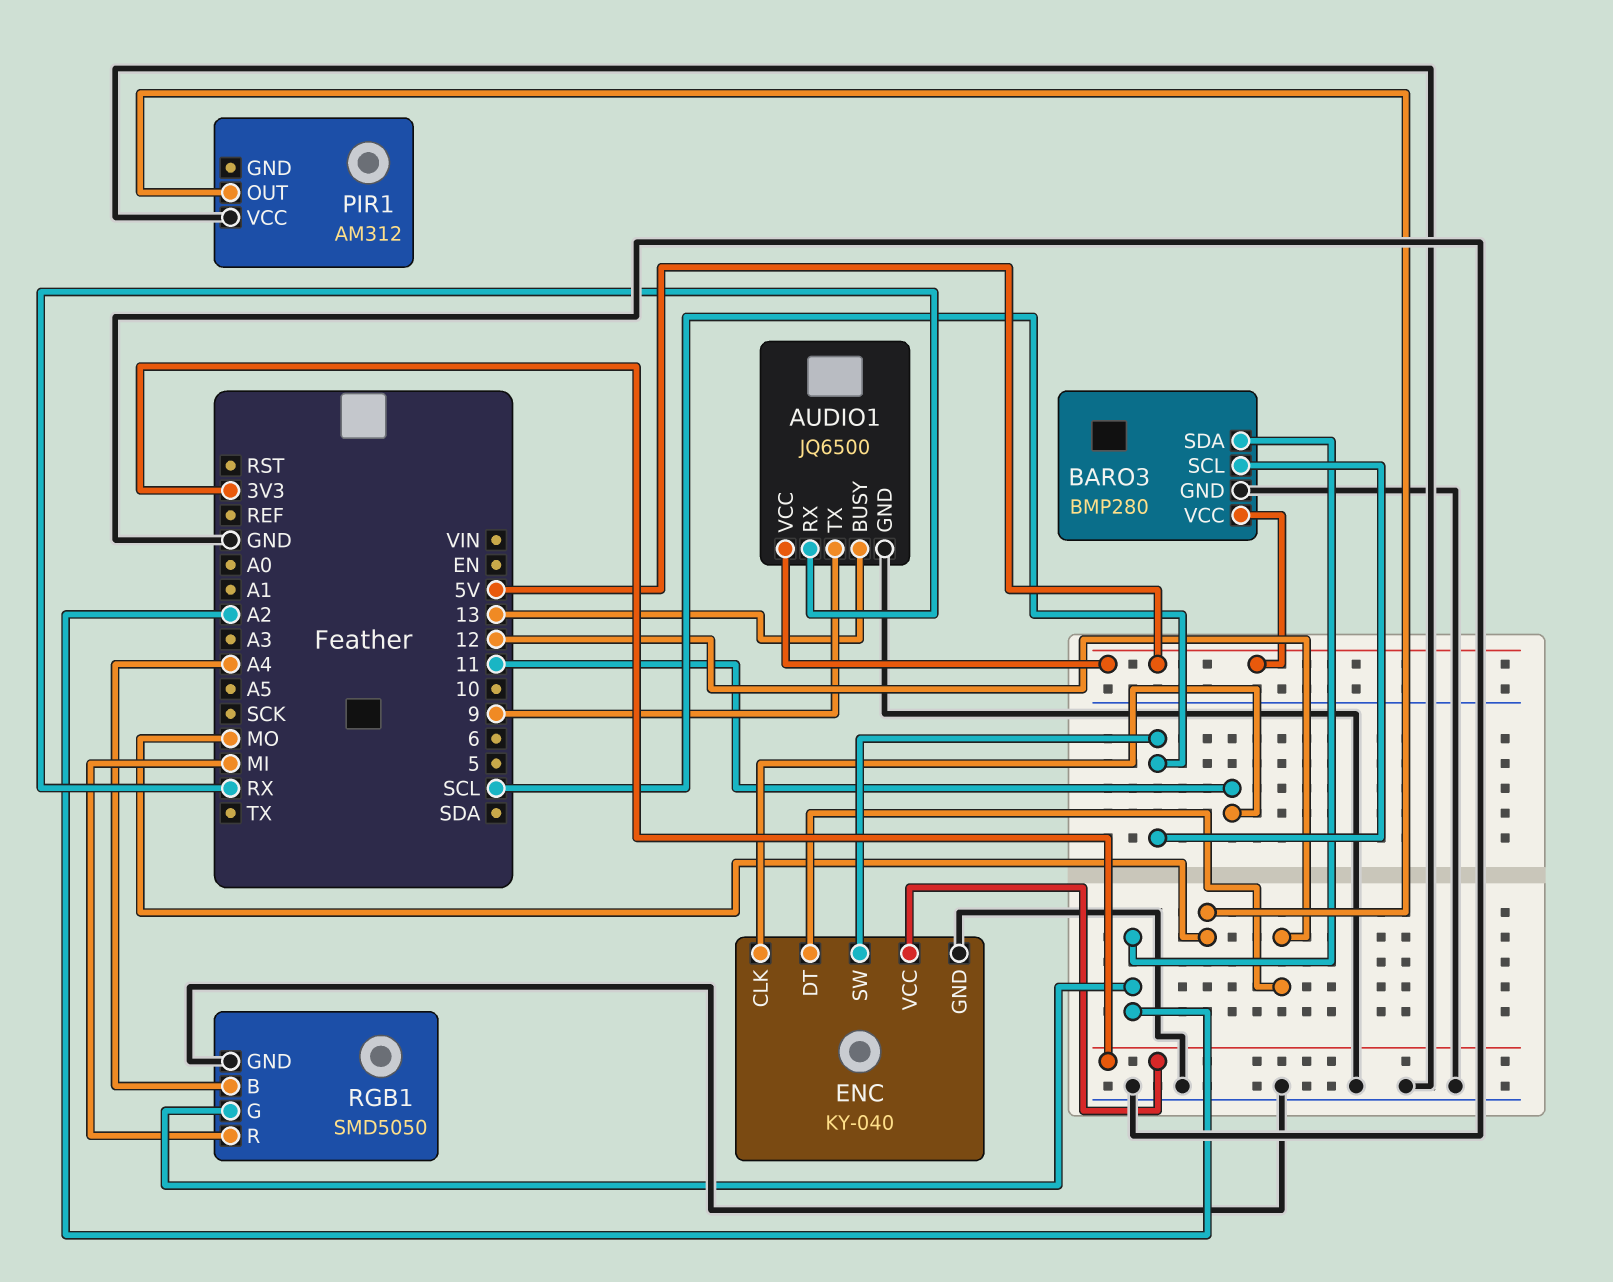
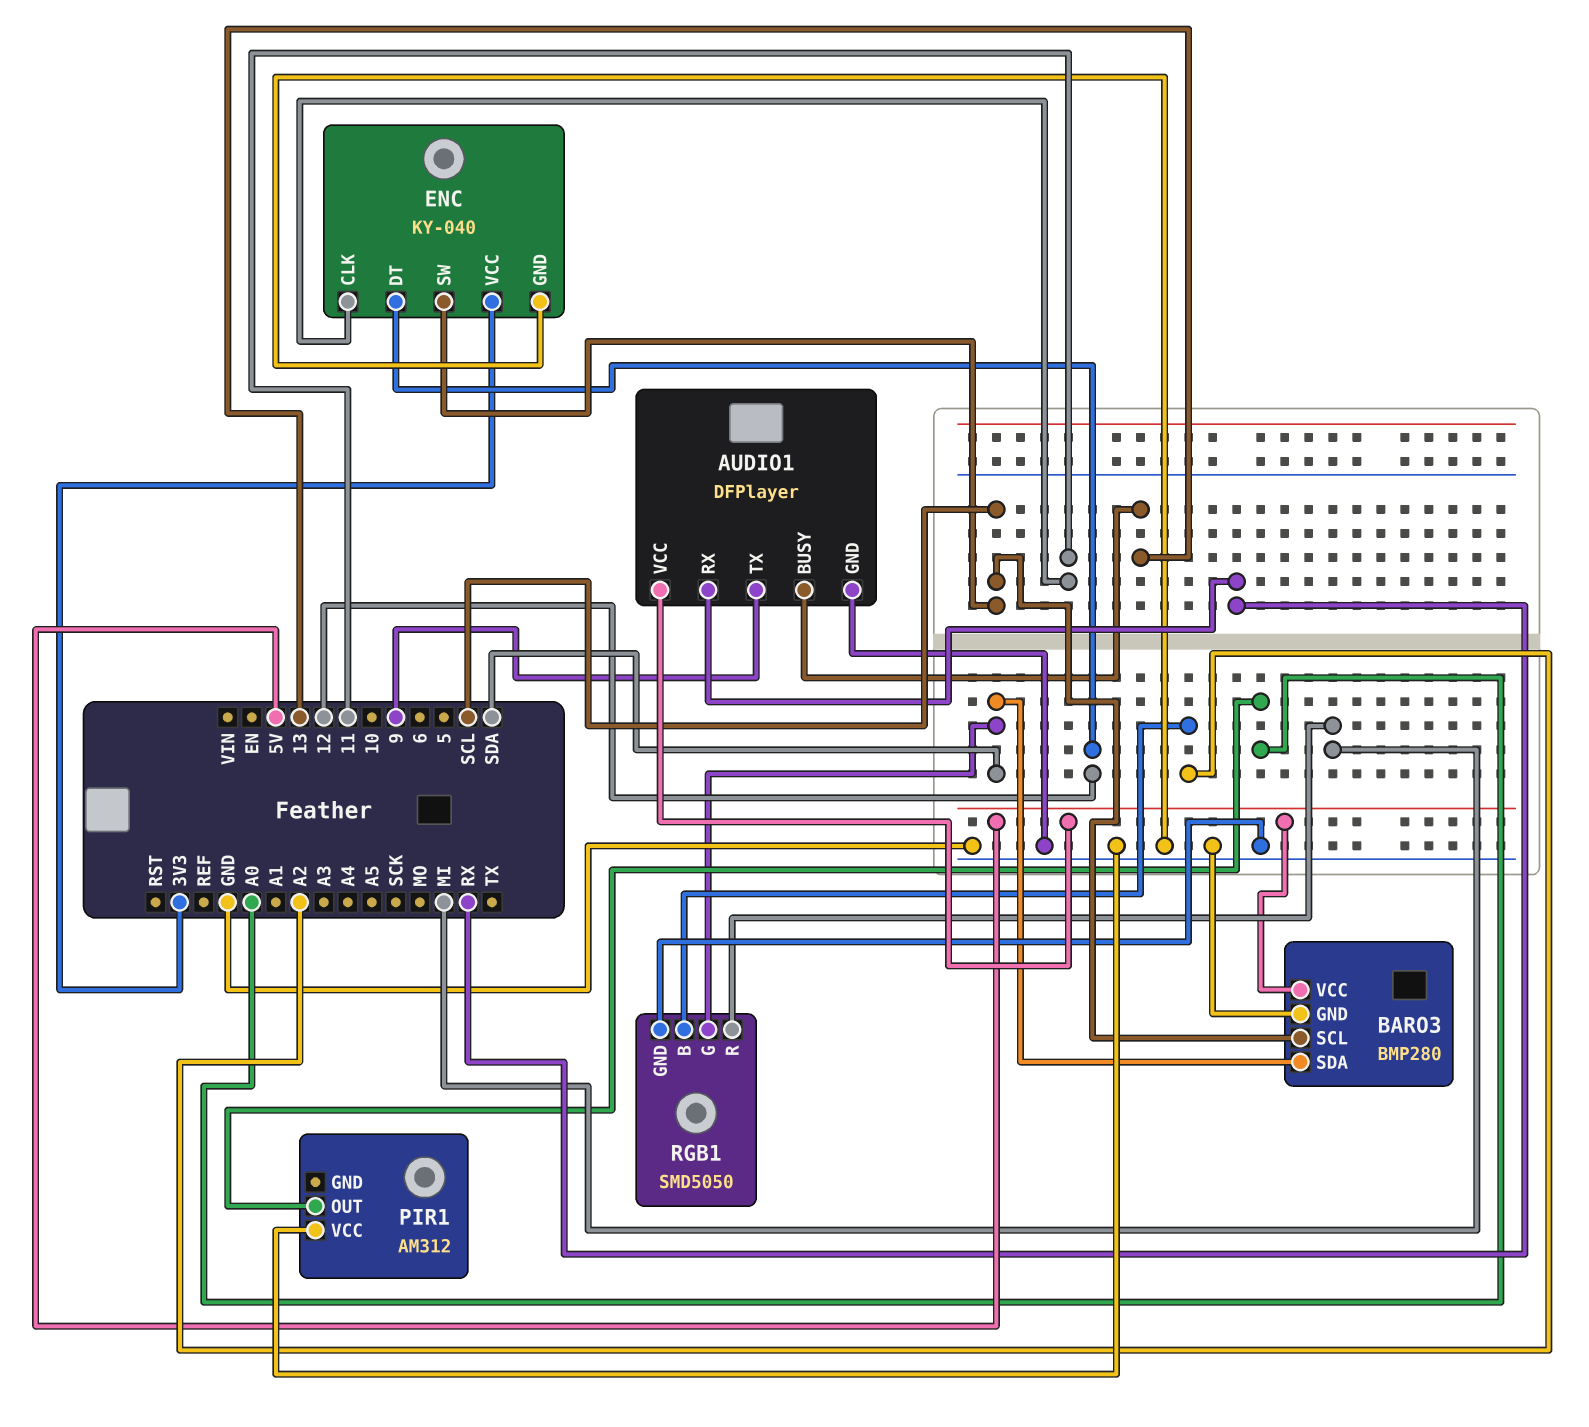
AUDIO1: JQ6500 -> DFPlayer
BARO3 pin SDA: A2 -> SDA
PIR1 pin OUT: MO -> A0
RGB1 pin B: A4 -> A2
RGB1 pin G: A2 -> SDA

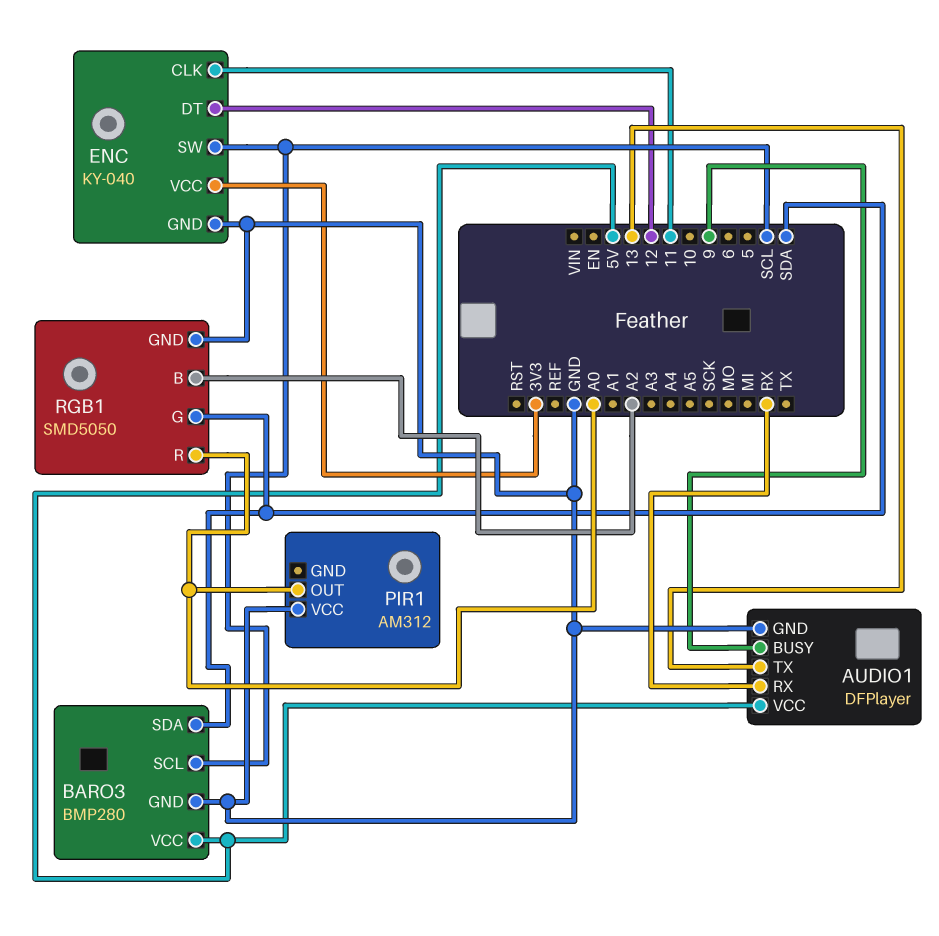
AUDIO1 pin BUSY: 13 -> 9
AUDIO1 pin TX: 9 -> 13
RGB1 pin R: MI -> A0

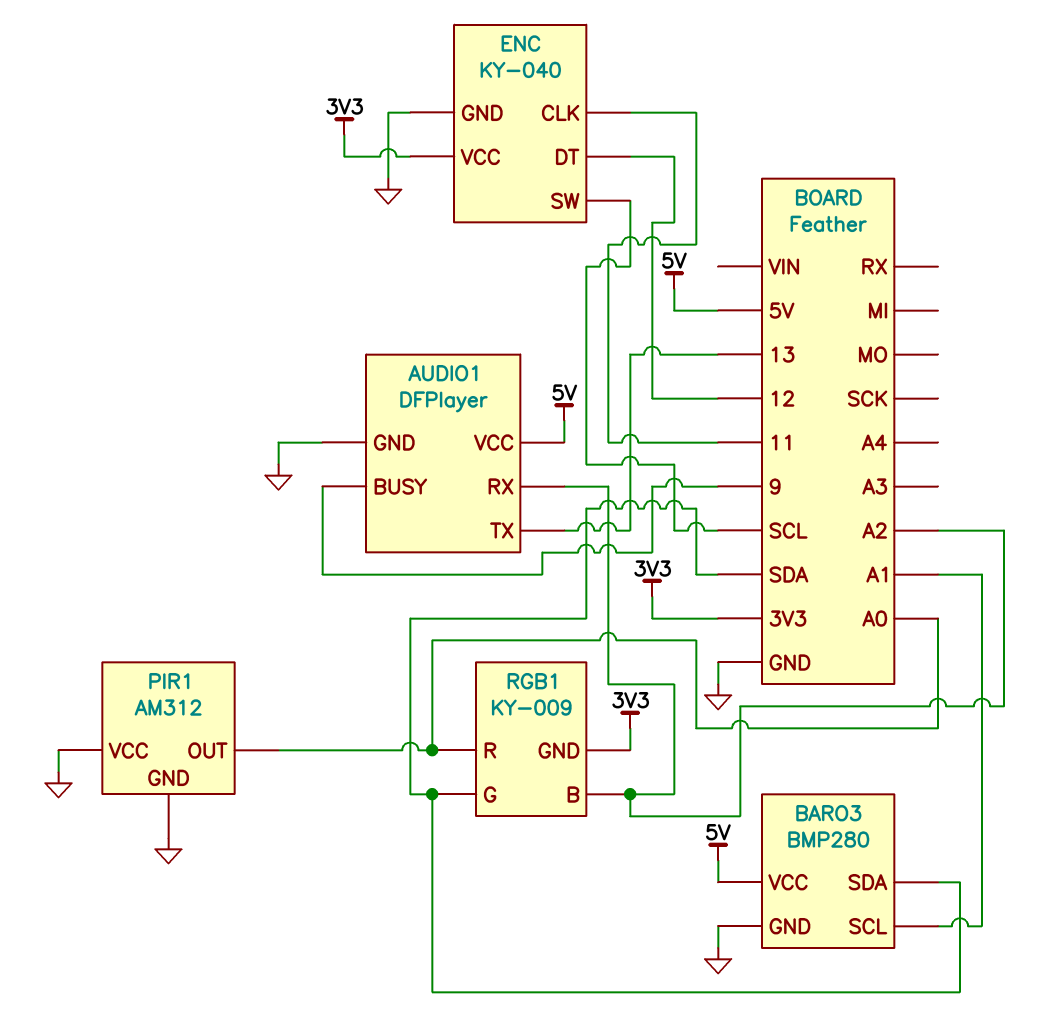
AUDIO1 pin RX: RX -> A2
BARO3 pin SCL: SCL -> A1
PIR1 pin GND: none -> GND
RGB1: SMD5050 -> KY-009
RGB1 pin GND: GND -> 3V3

